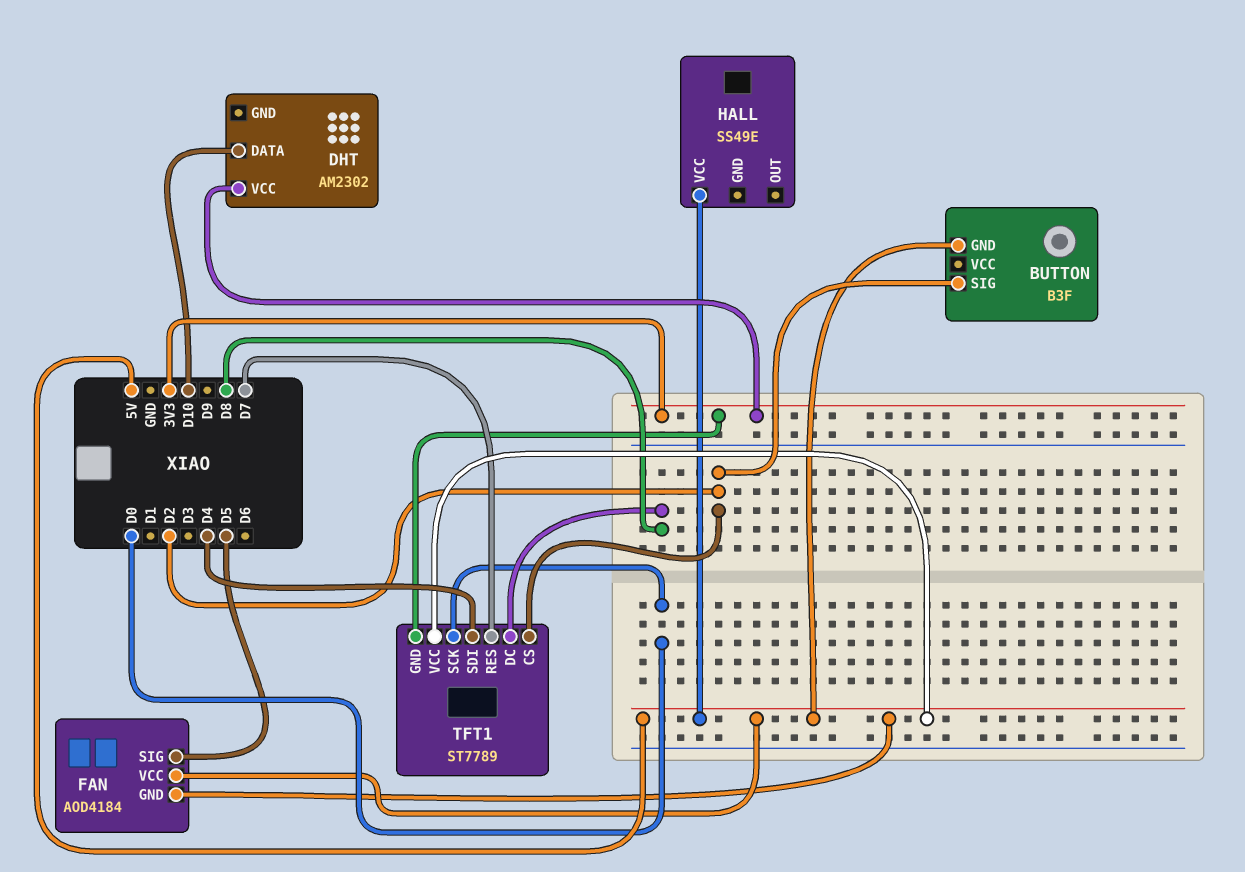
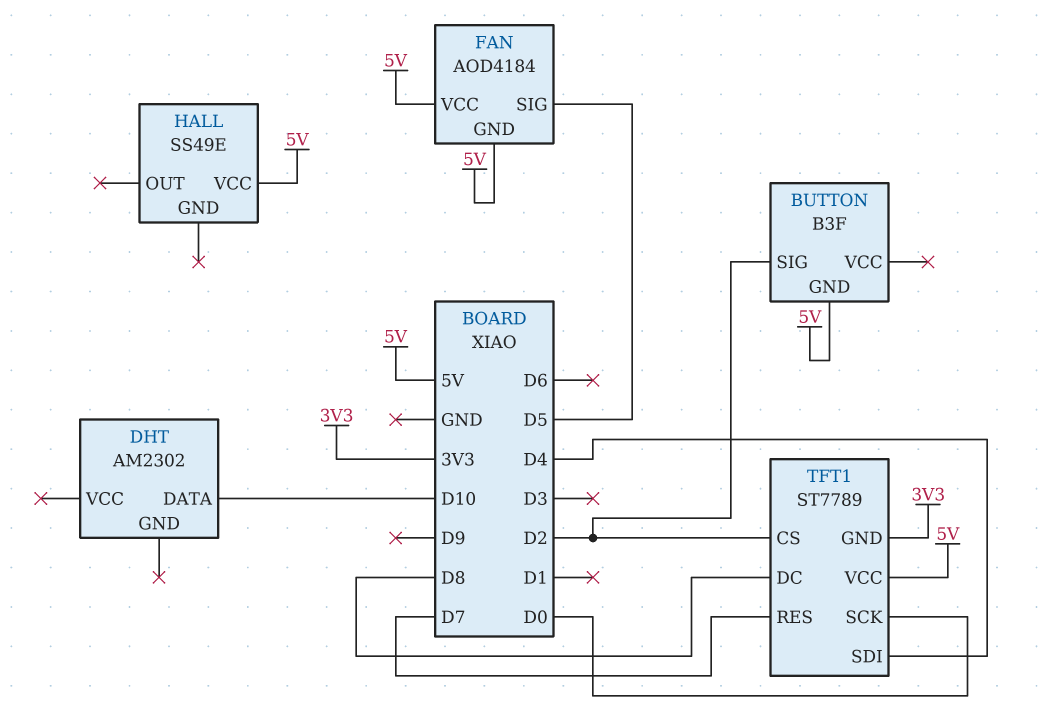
DHT pin VCC: 3V3 -> none

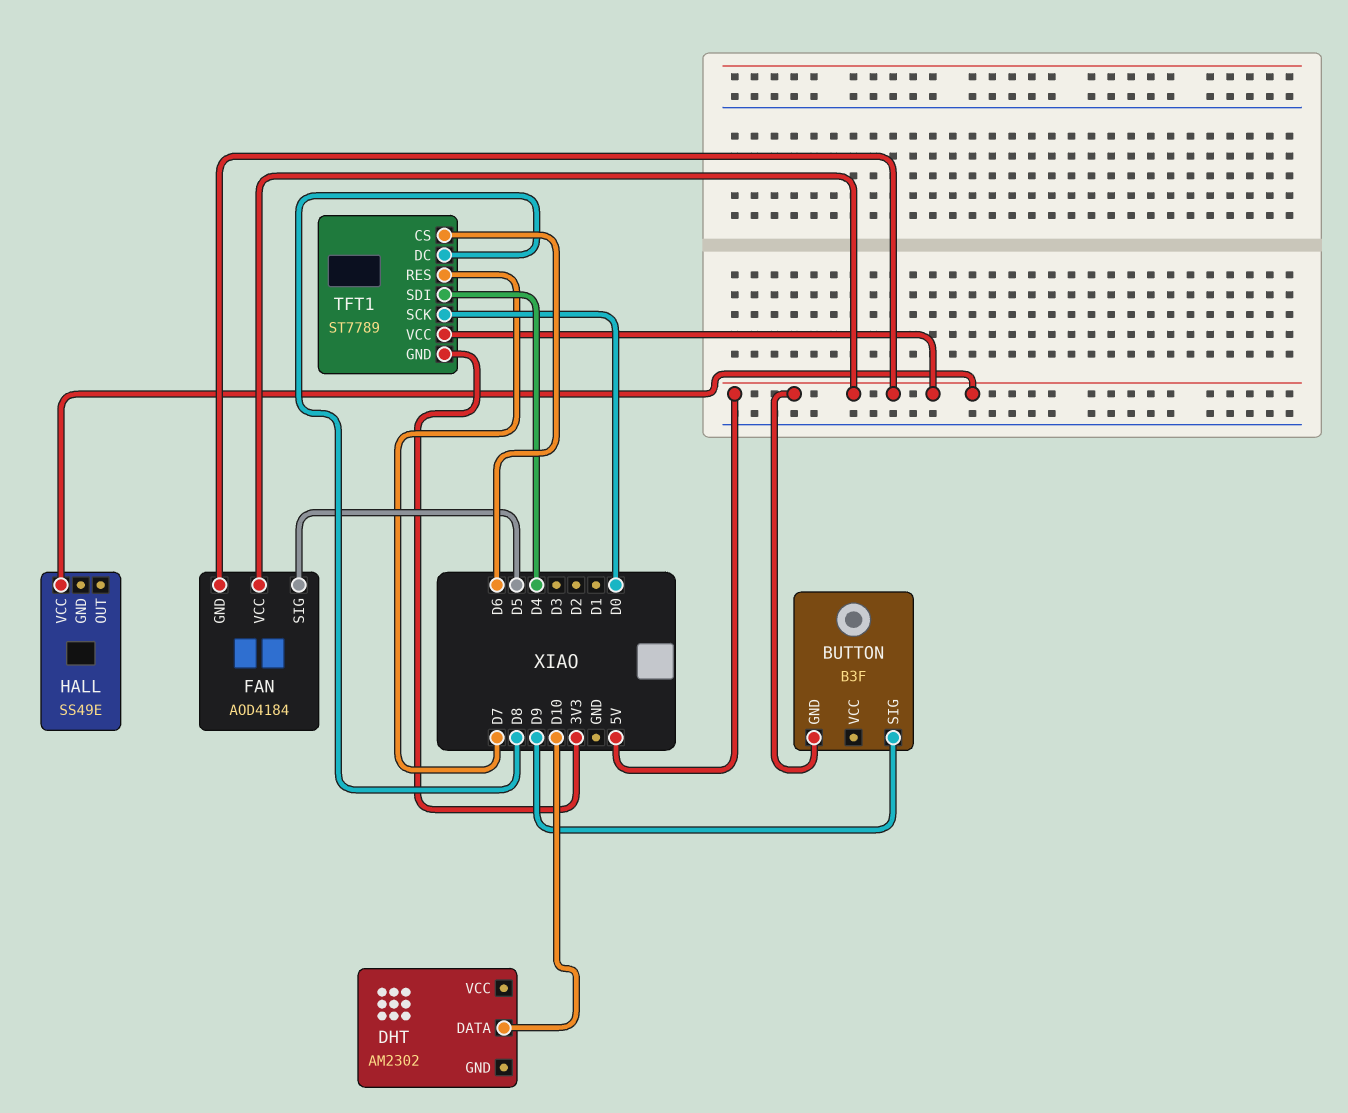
BUTTON pin SIG: D2 -> D9
TFT1 pin CS: D2 -> D6

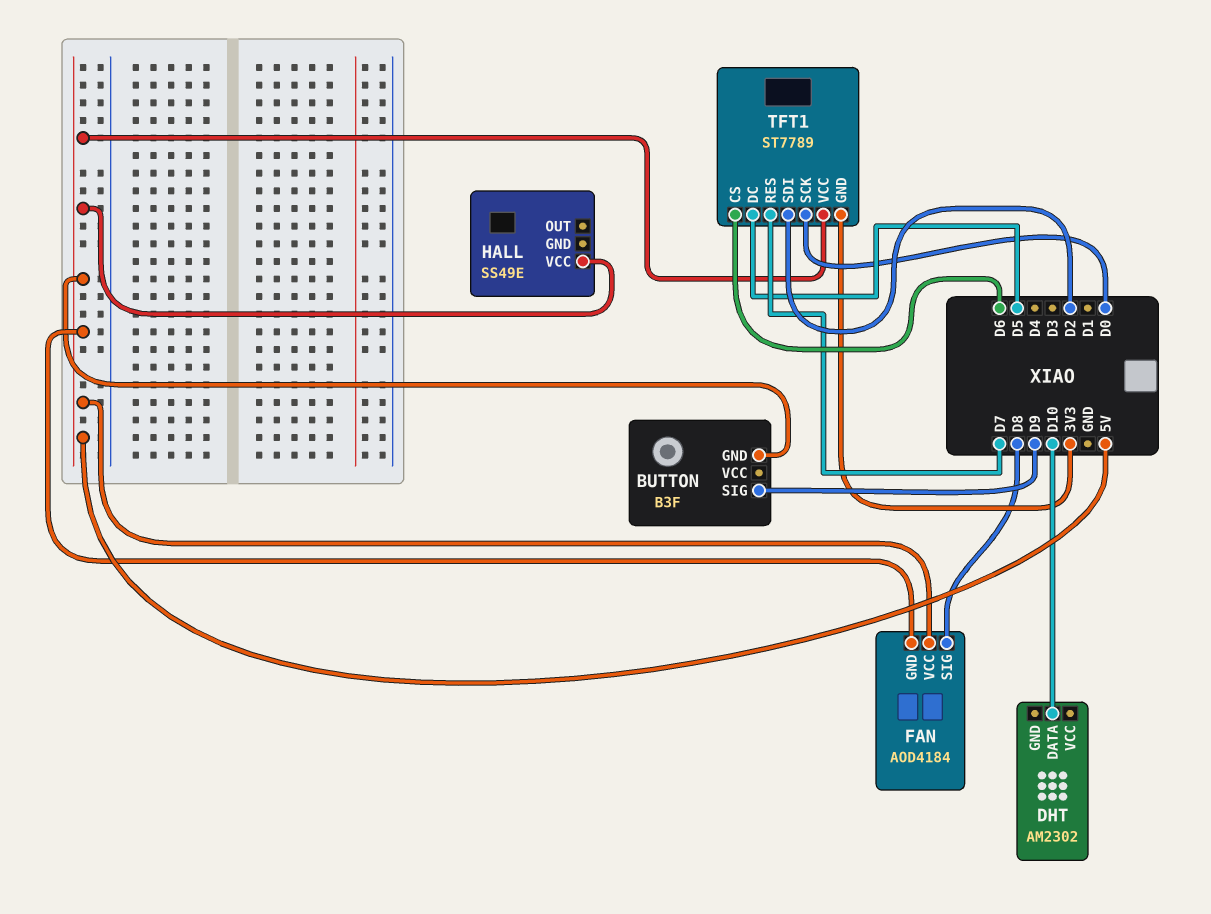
FAN pin SIG: D5 -> D8
TFT1 pin DC: D8 -> D5
TFT1 pin SDI: D4 -> D2

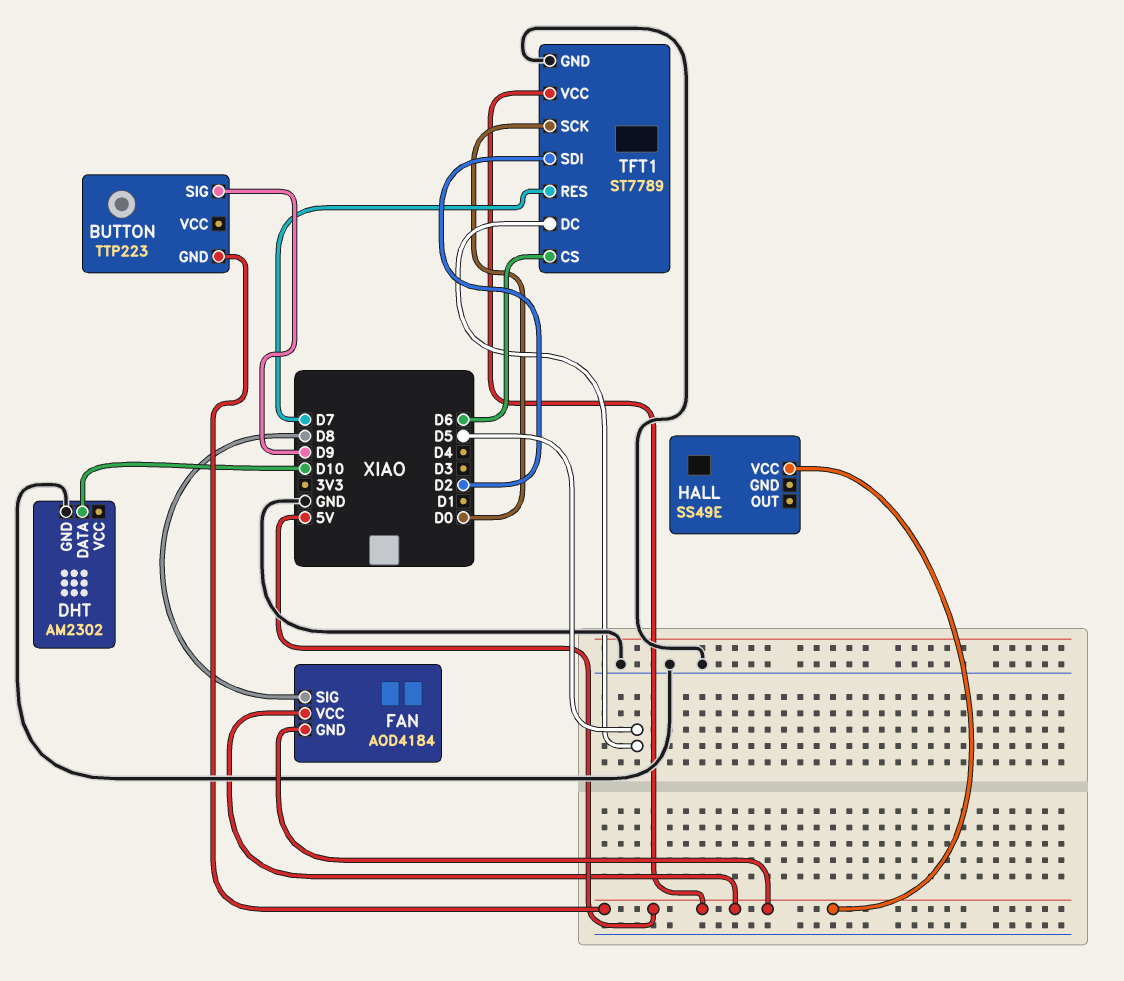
BUTTON: B3F -> TTP223
DHT pin GND: none -> GND
TFT1 pin GND: 3V3 -> GND

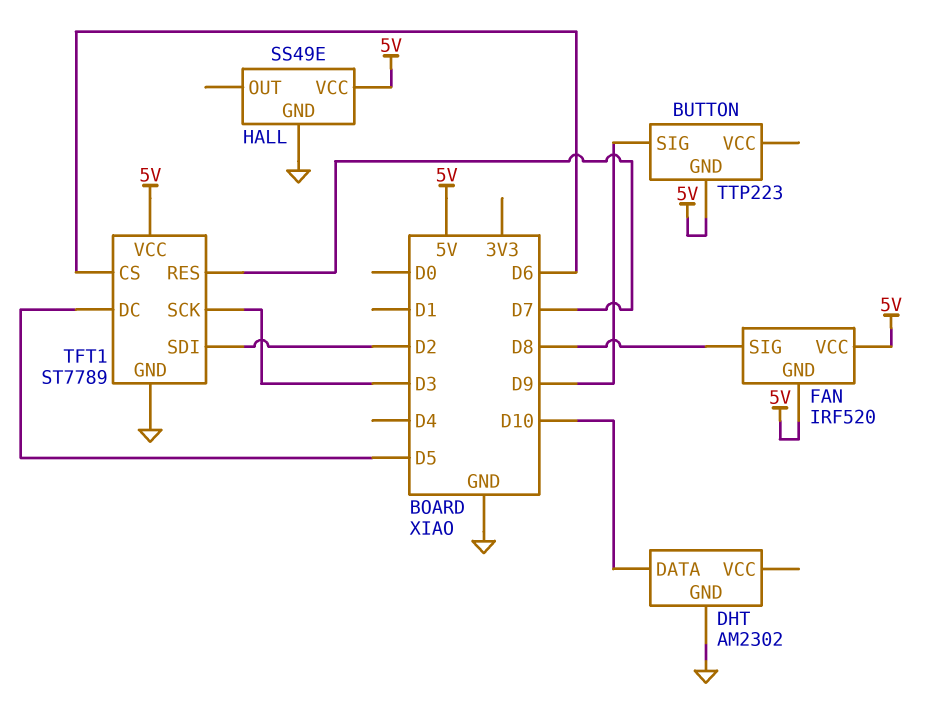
FAN: AOD4184 -> IRF520
HALL pin GND: none -> GND
TFT1 pin SCK: D0 -> D3

